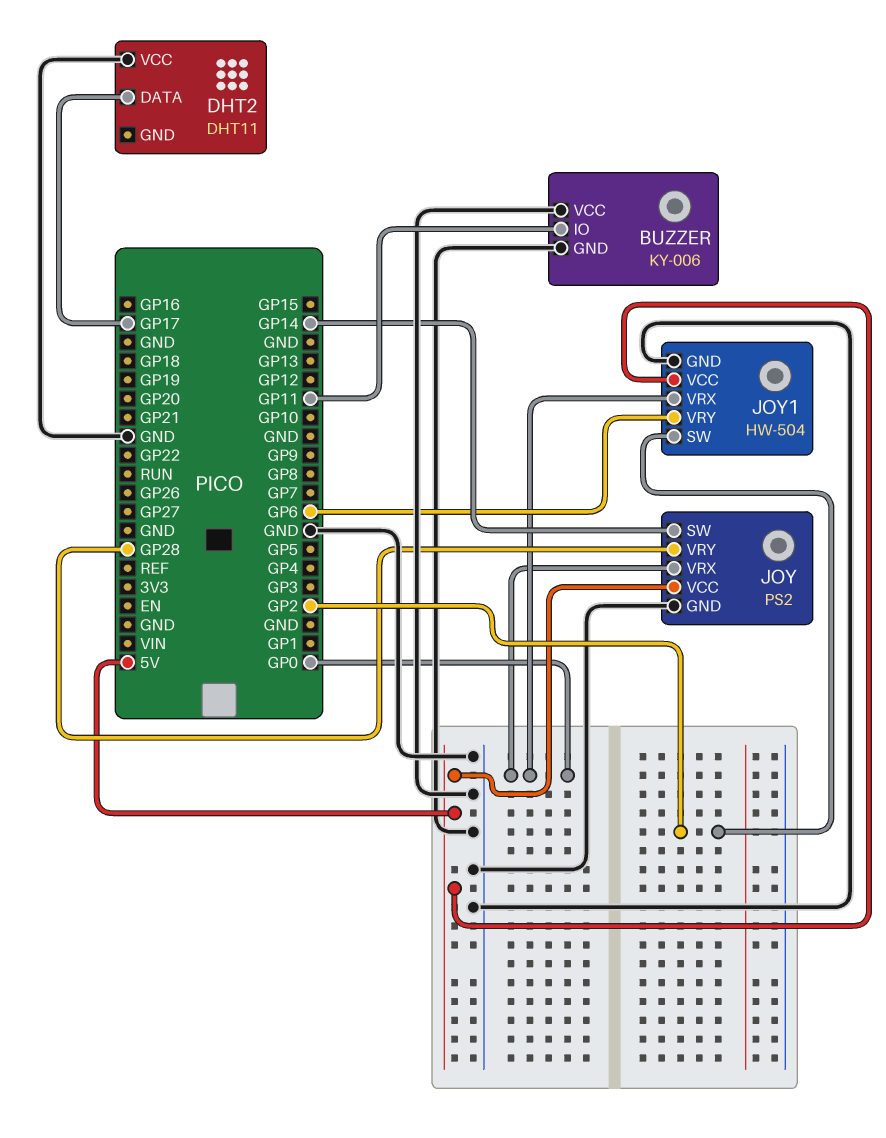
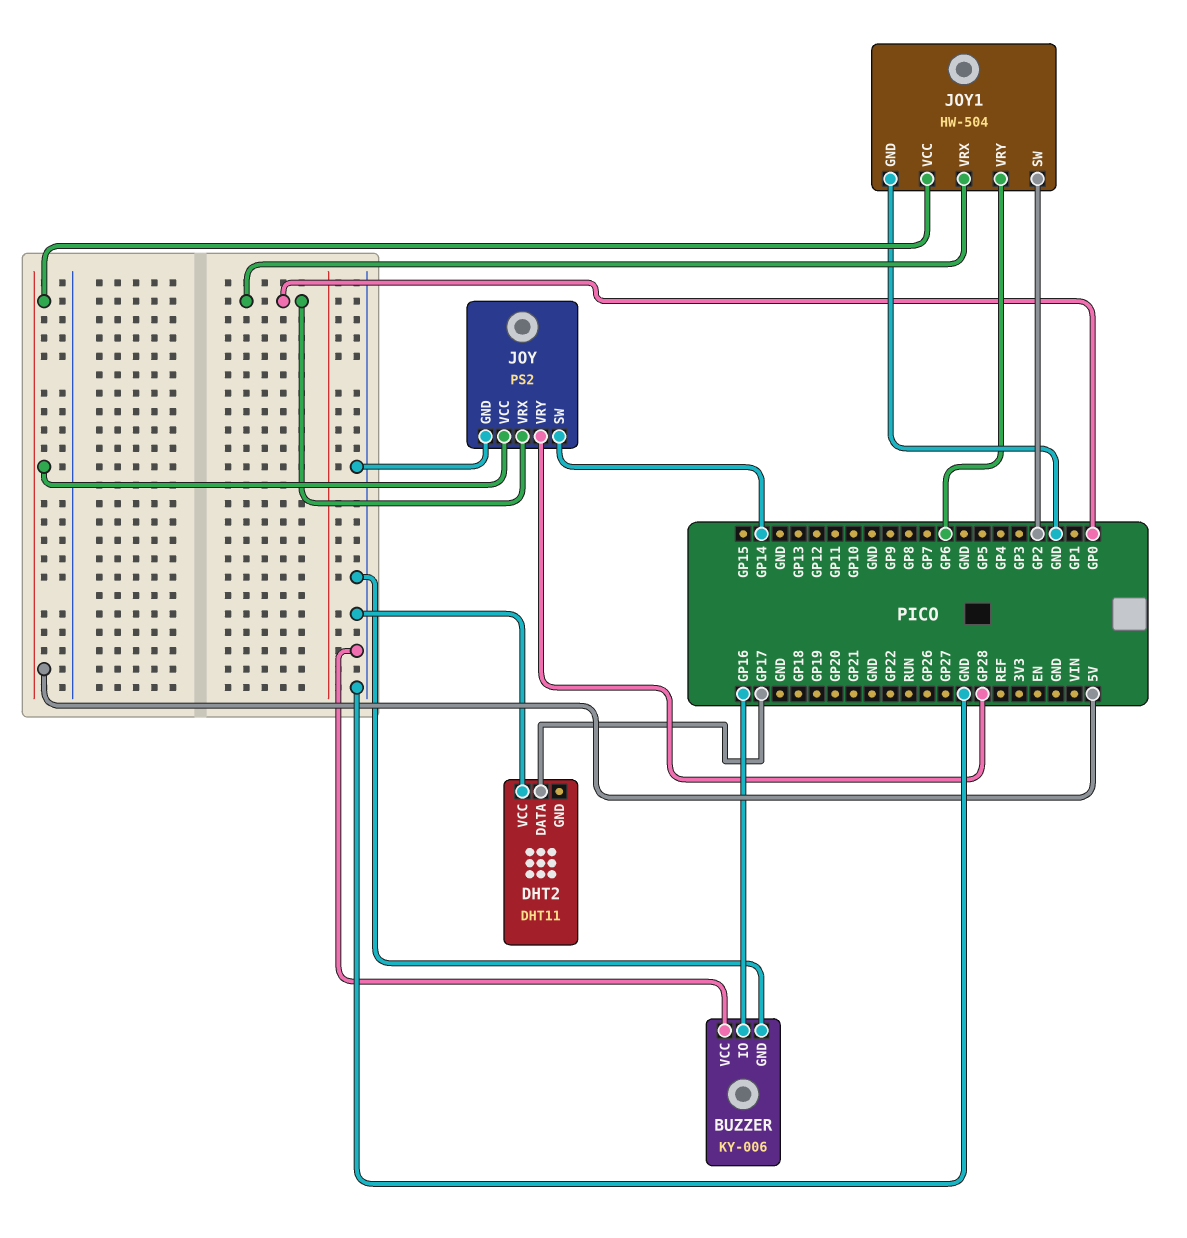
BUZZER pin IO: GP11 -> GP16

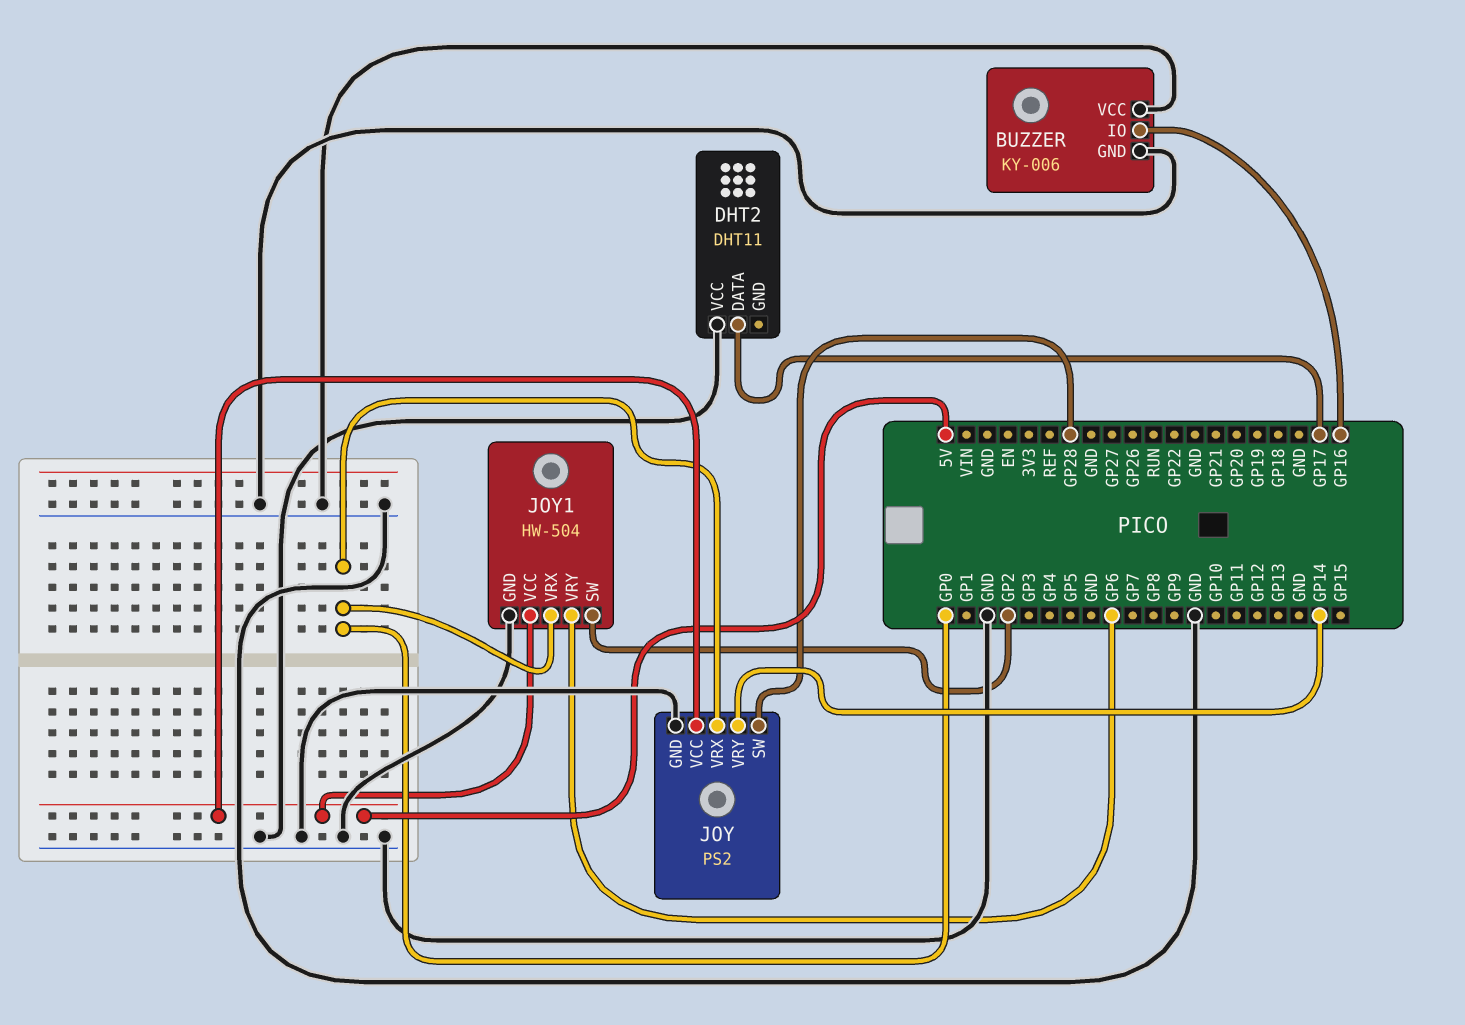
JOY pin SW: GP14 -> GP28
JOY pin VRY: GP28 -> GP14

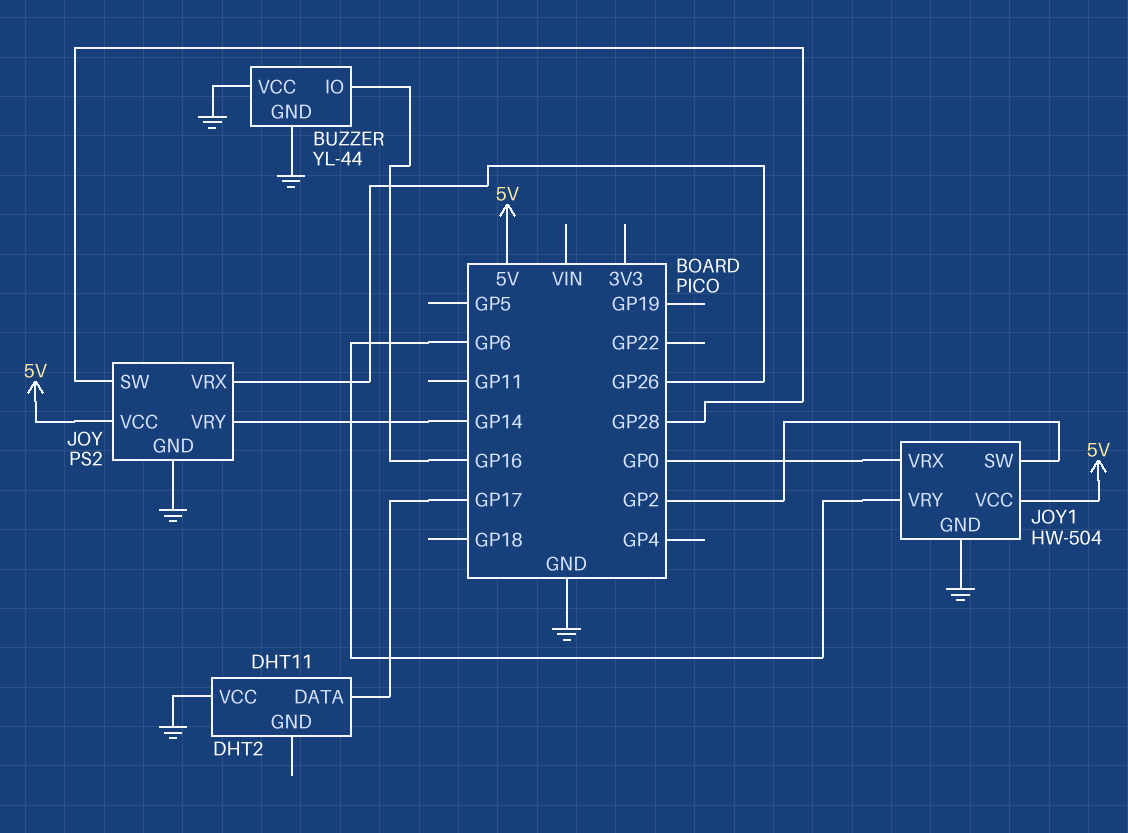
BUZZER: KY-006 -> YL-44
JOY pin VRX: GP0 -> GP26

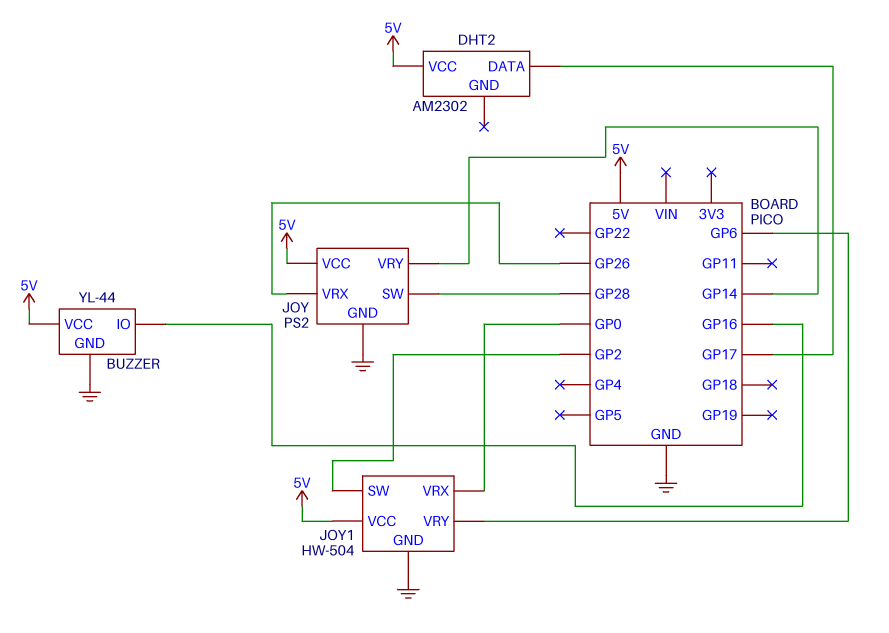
BUZZER pin VCC: GND -> 5V
DHT2: DHT11 -> AM2302
DHT2 pin VCC: GND -> 5V

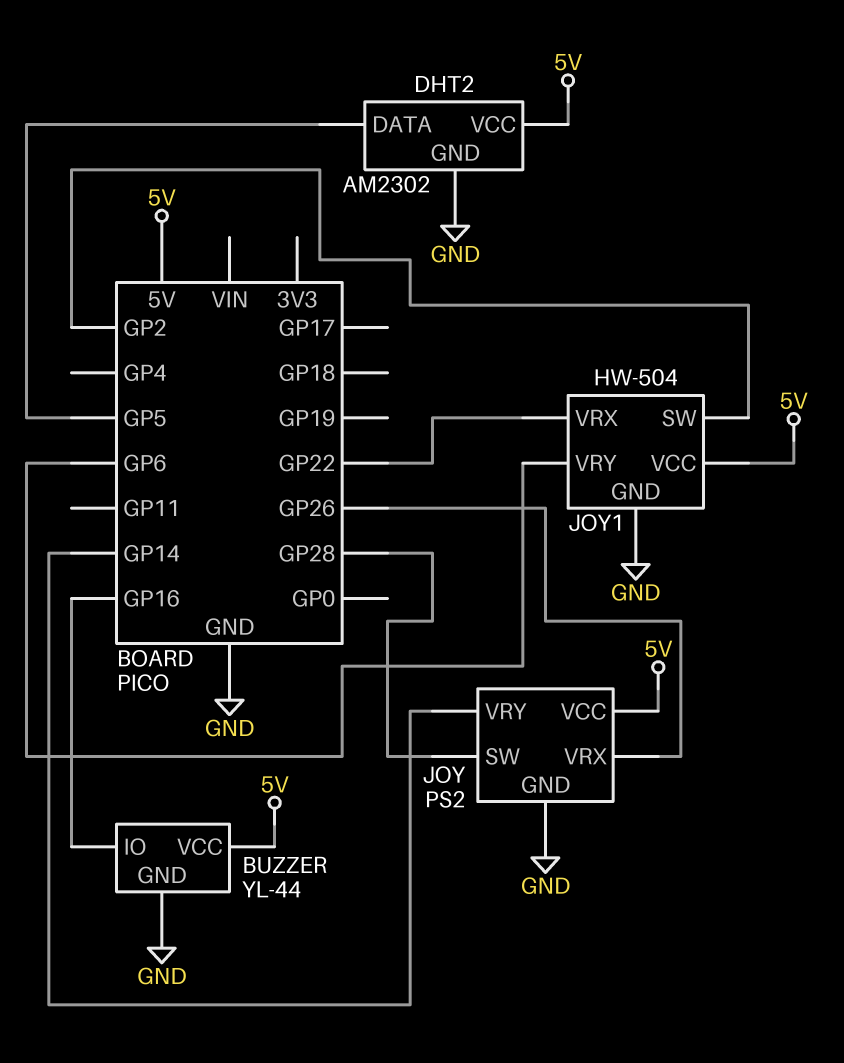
DHT2 pin DATA: GP17 -> GP5
DHT2 pin GND: none -> GND
JOY1 pin VRX: GP0 -> GP22

